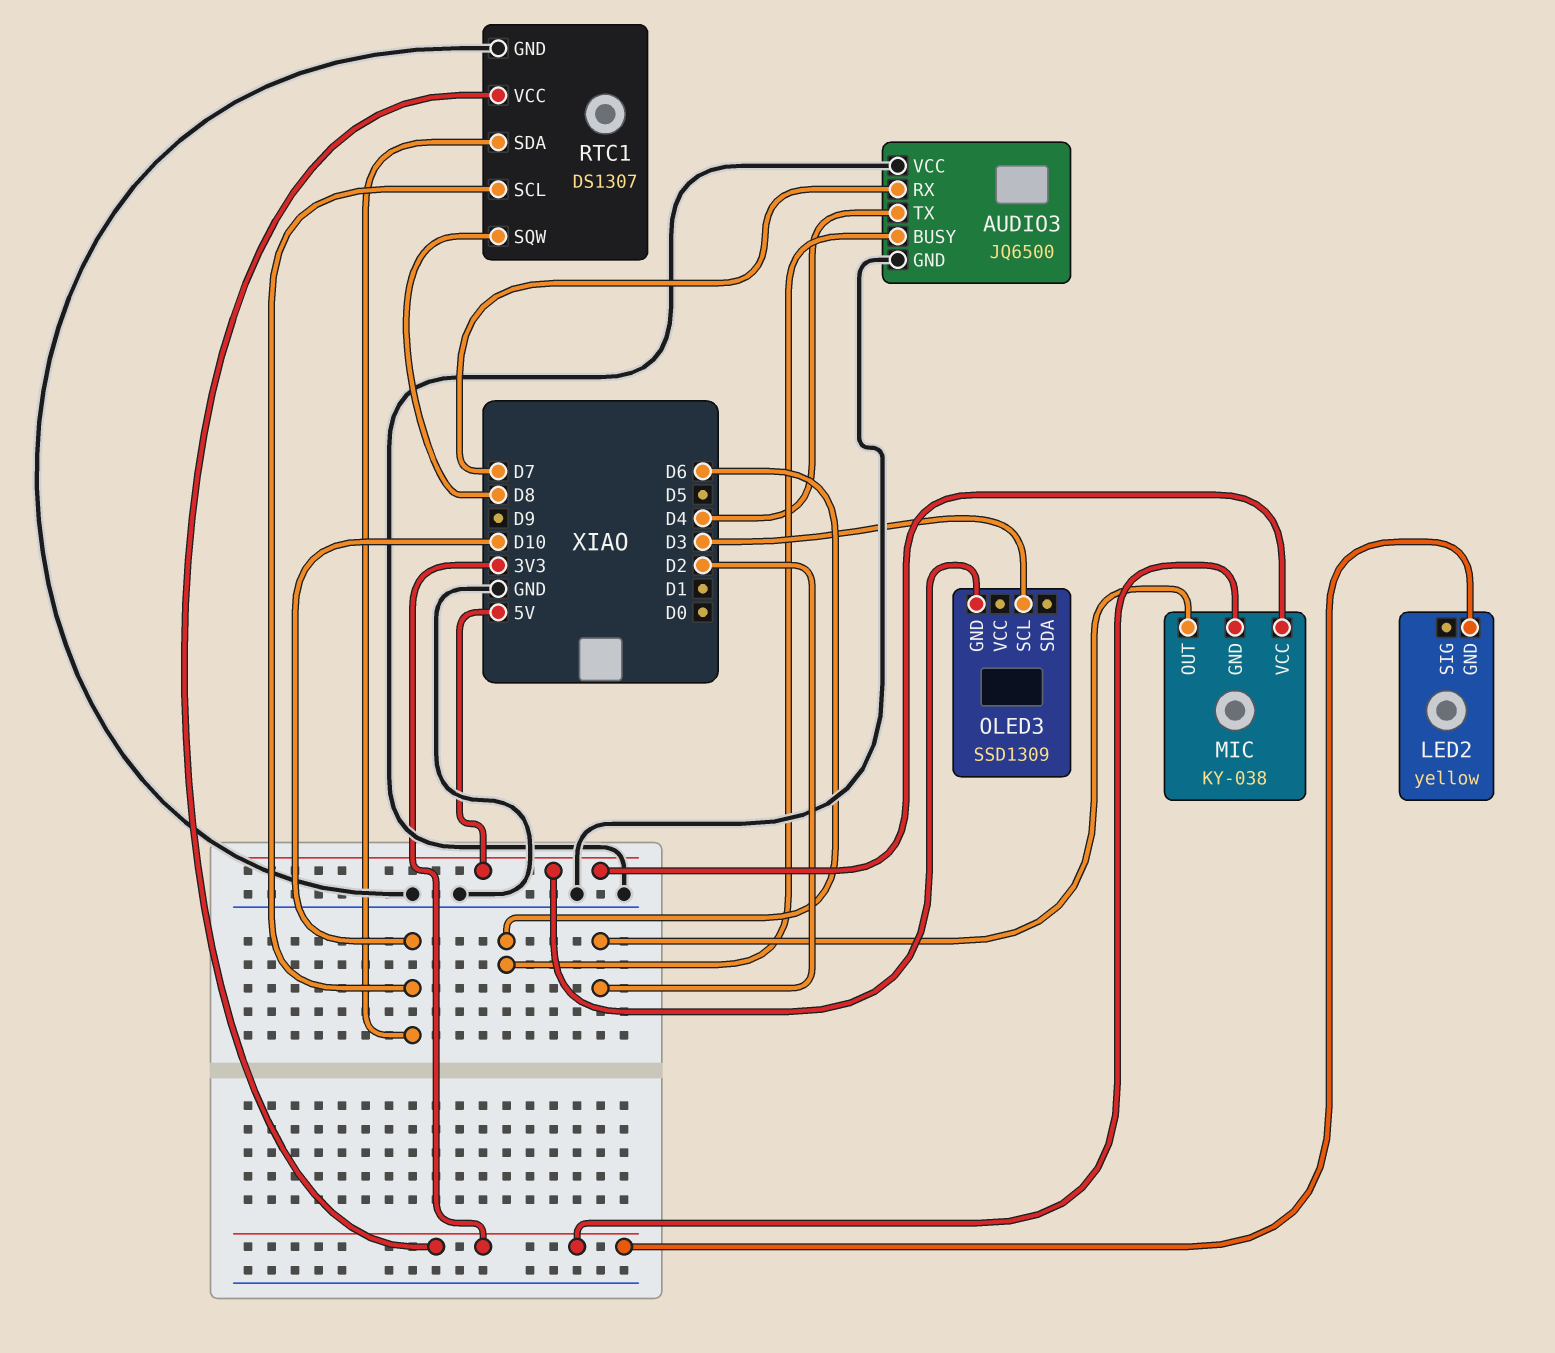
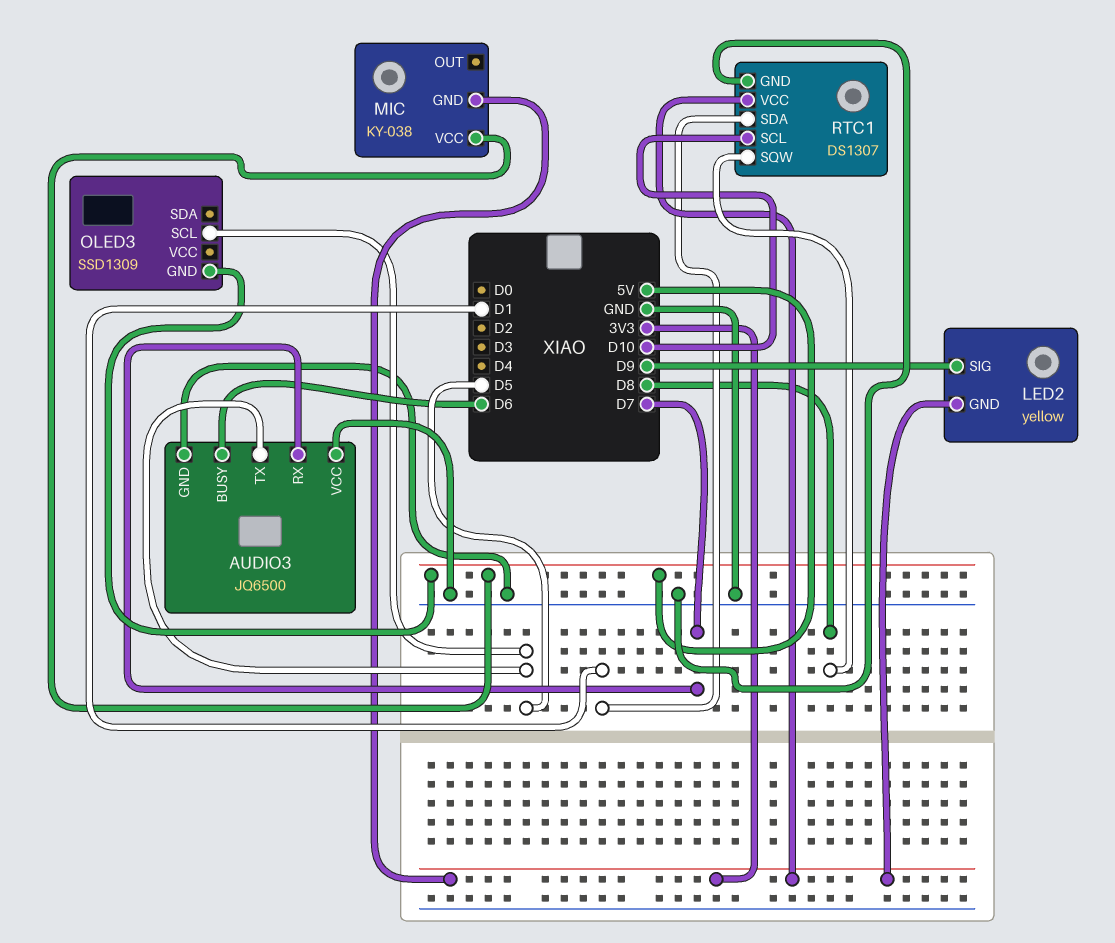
AUDIO3 pin TX: D4 -> D5
LED2 pin SIG: none -> D9
MIC pin OUT: D2 -> none
OLED3 pin SCL: D3 -> D5
RTC1 pin SDA: D10 -> D1

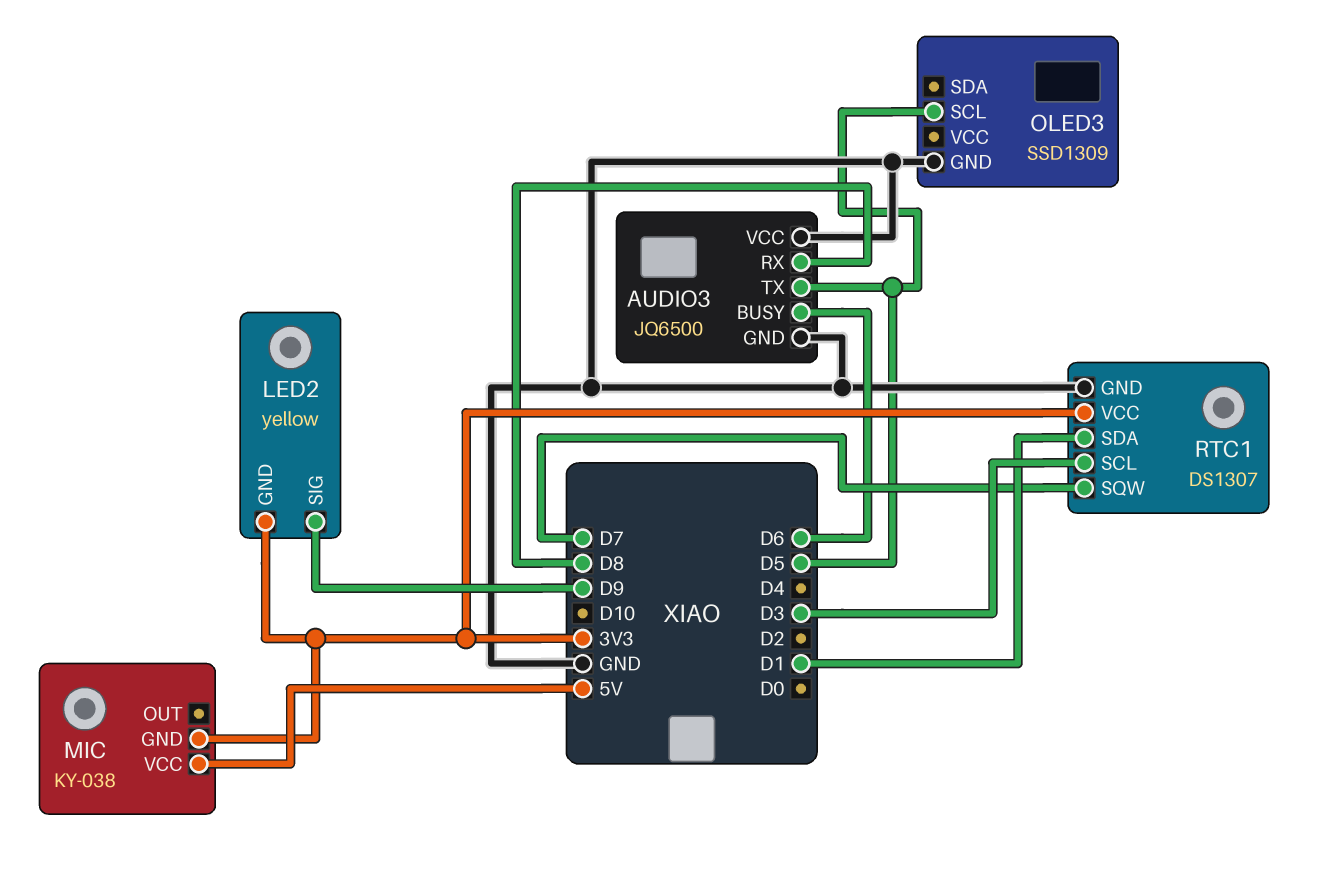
AUDIO3 pin RX: D7 -> D8
OLED3 pin GND: 5V -> GND
RTC1 pin SCL: D10 -> D3
RTC1 pin SQW: D8 -> D7

